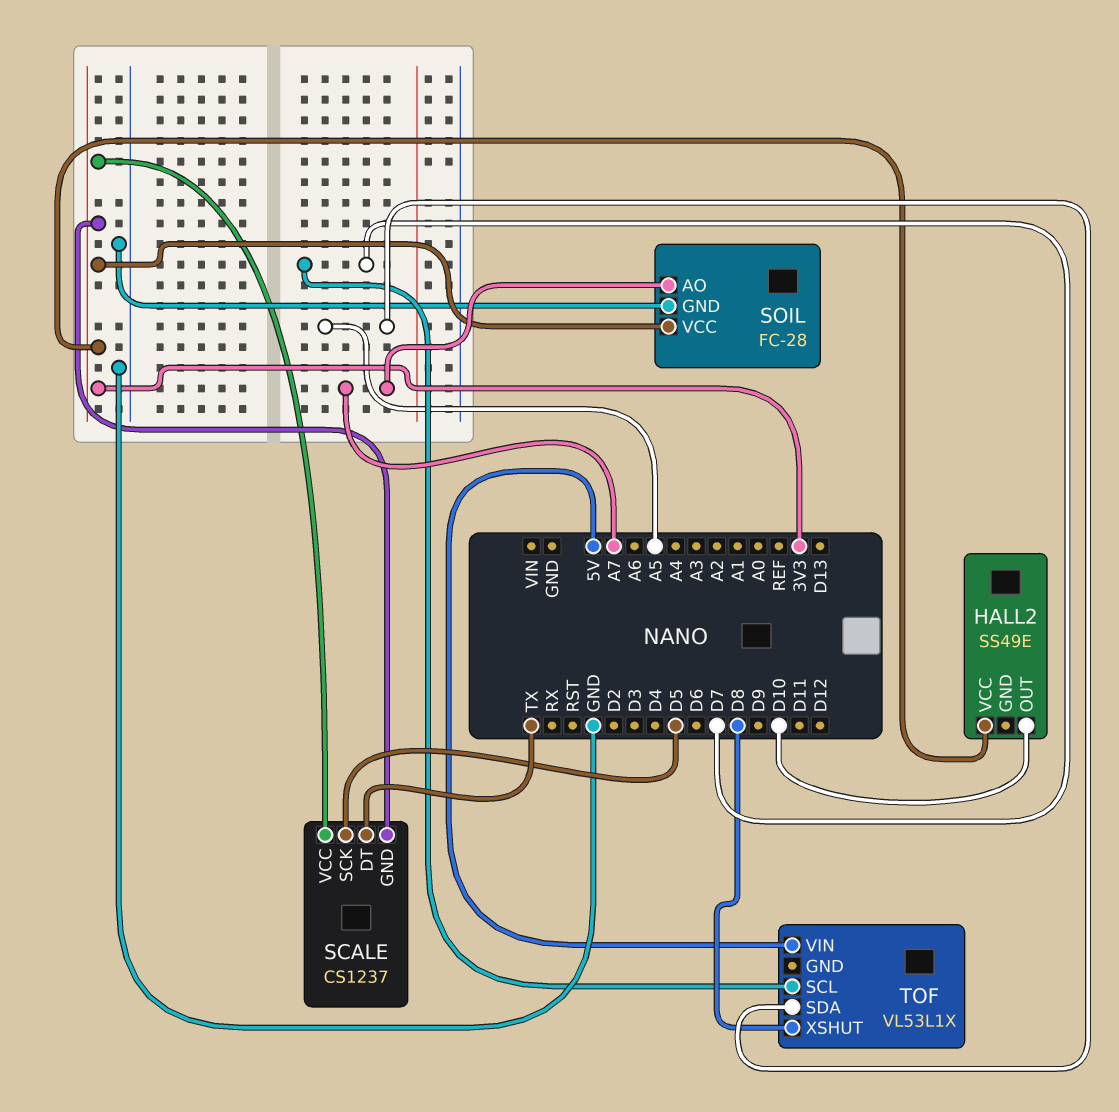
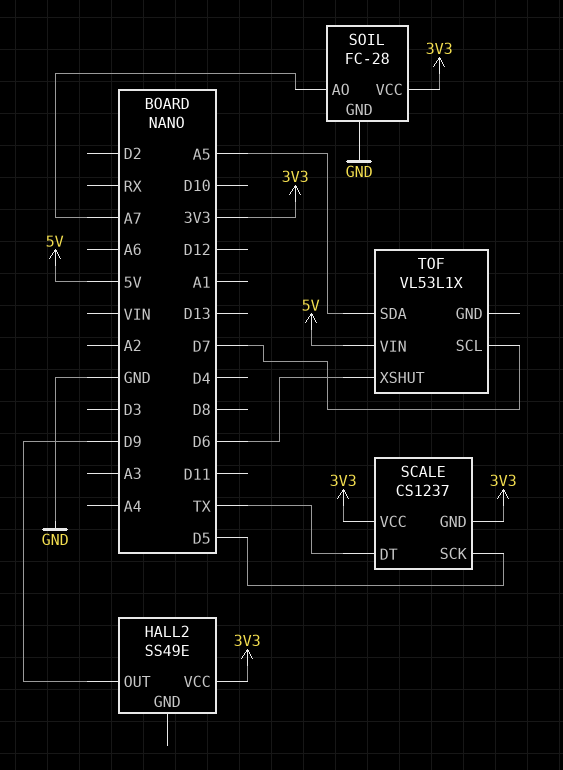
HALL2 pin OUT: D10 -> D9
TOF pin XSHUT: D8 -> D6

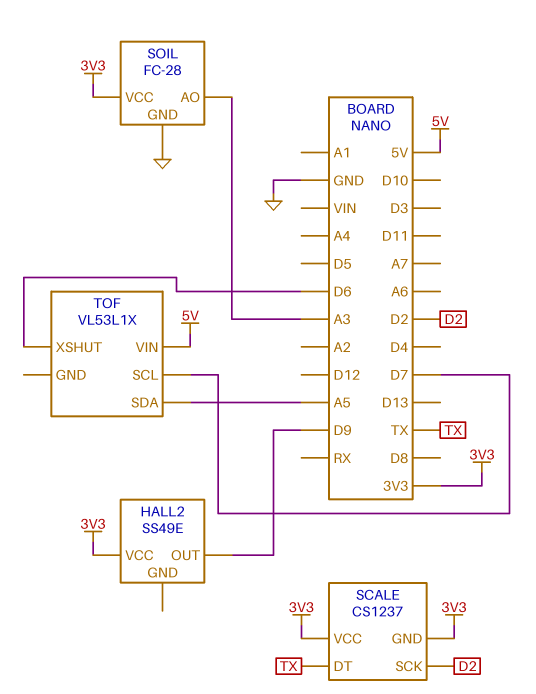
SCALE pin SCK: D5 -> D2
SOIL pin AO: A7 -> A3

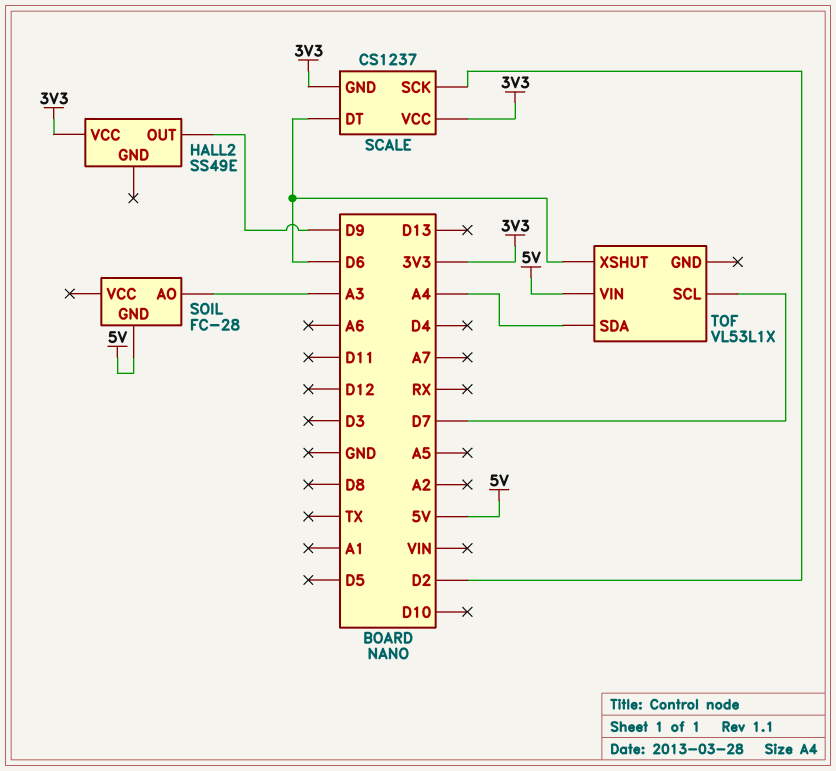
SCALE pin DT: TX -> D6
SOIL pin GND: GND -> 5V
SOIL pin VCC: 3V3 -> none
TOF pin SDA: A5 -> A4

